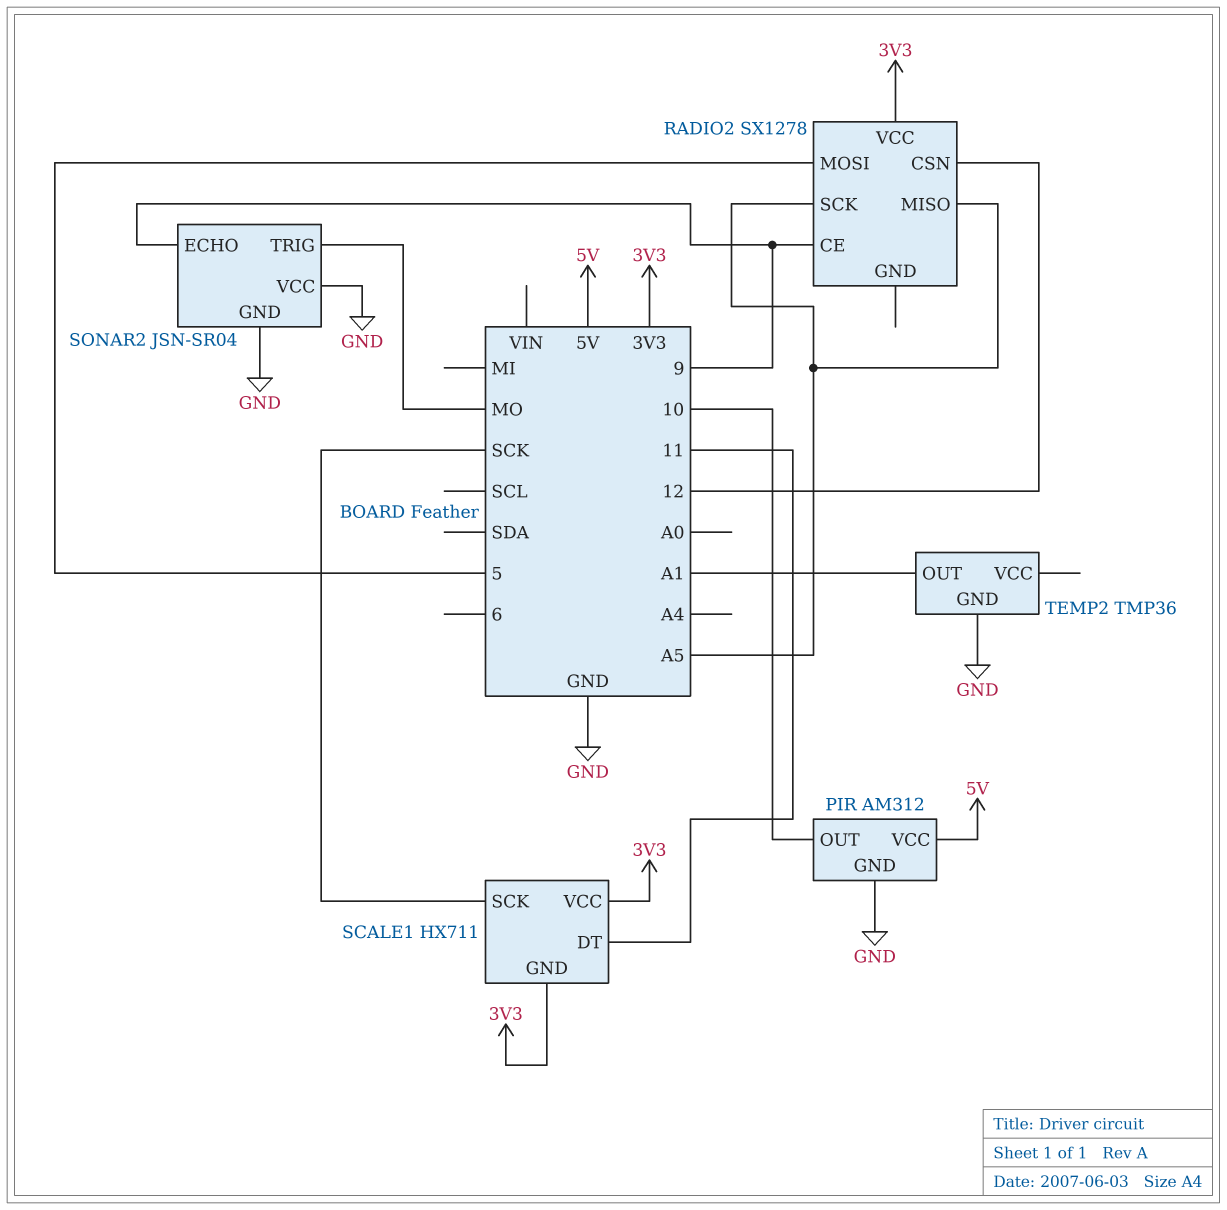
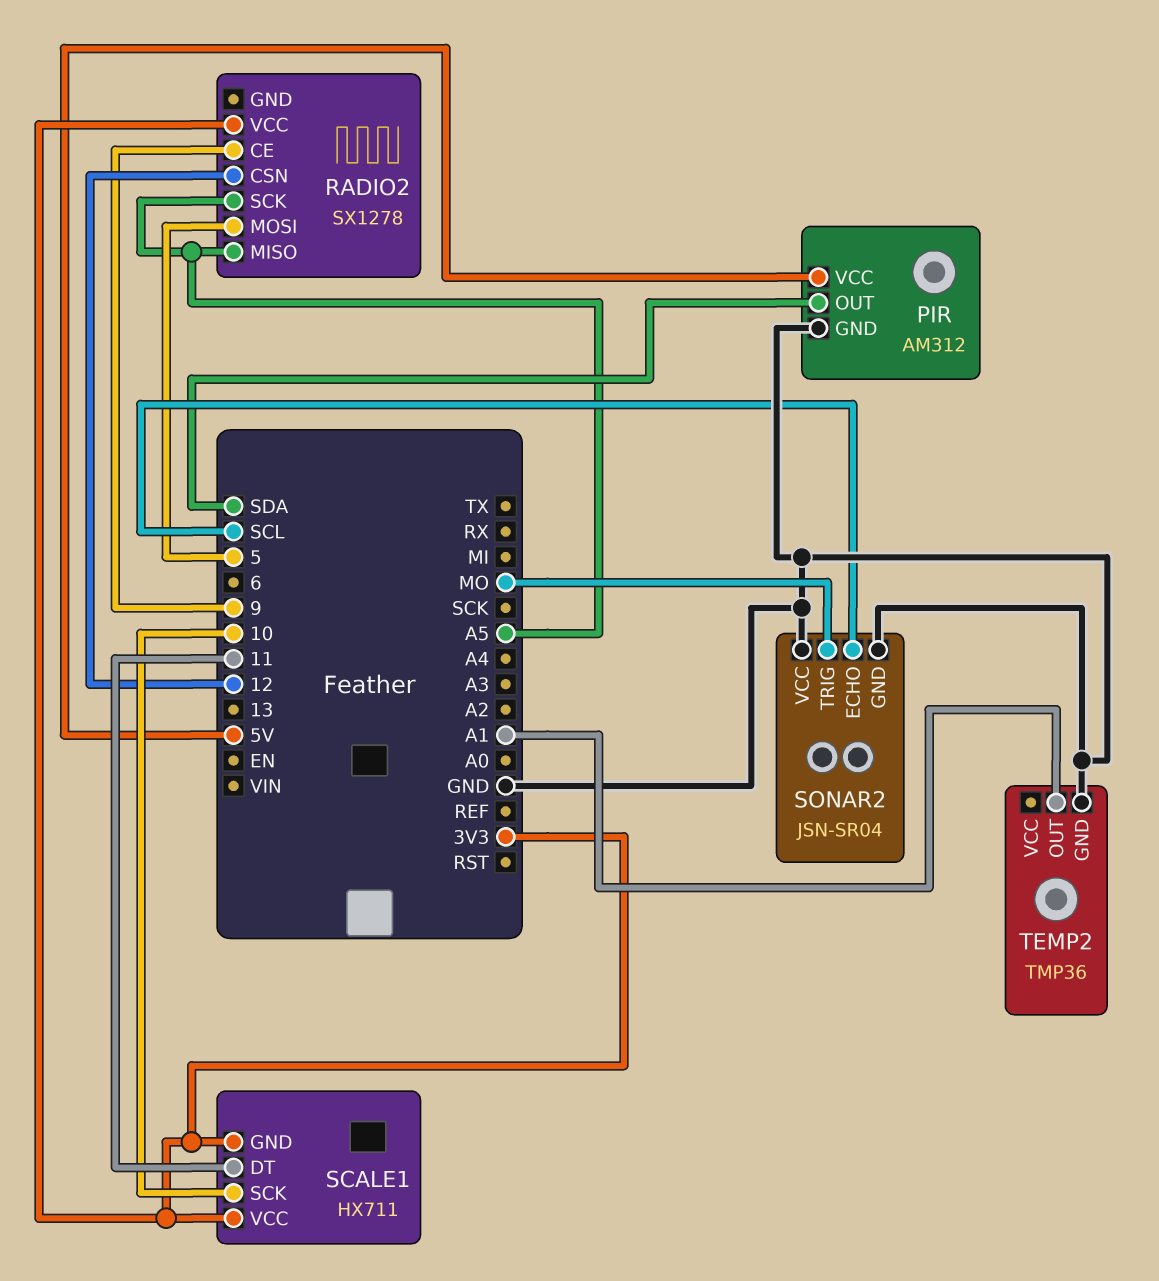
PIR pin OUT: 10 -> SDA
SCALE1 pin SCK: SCK -> 10
SONAR2 pin ECHO: 9 -> SCL

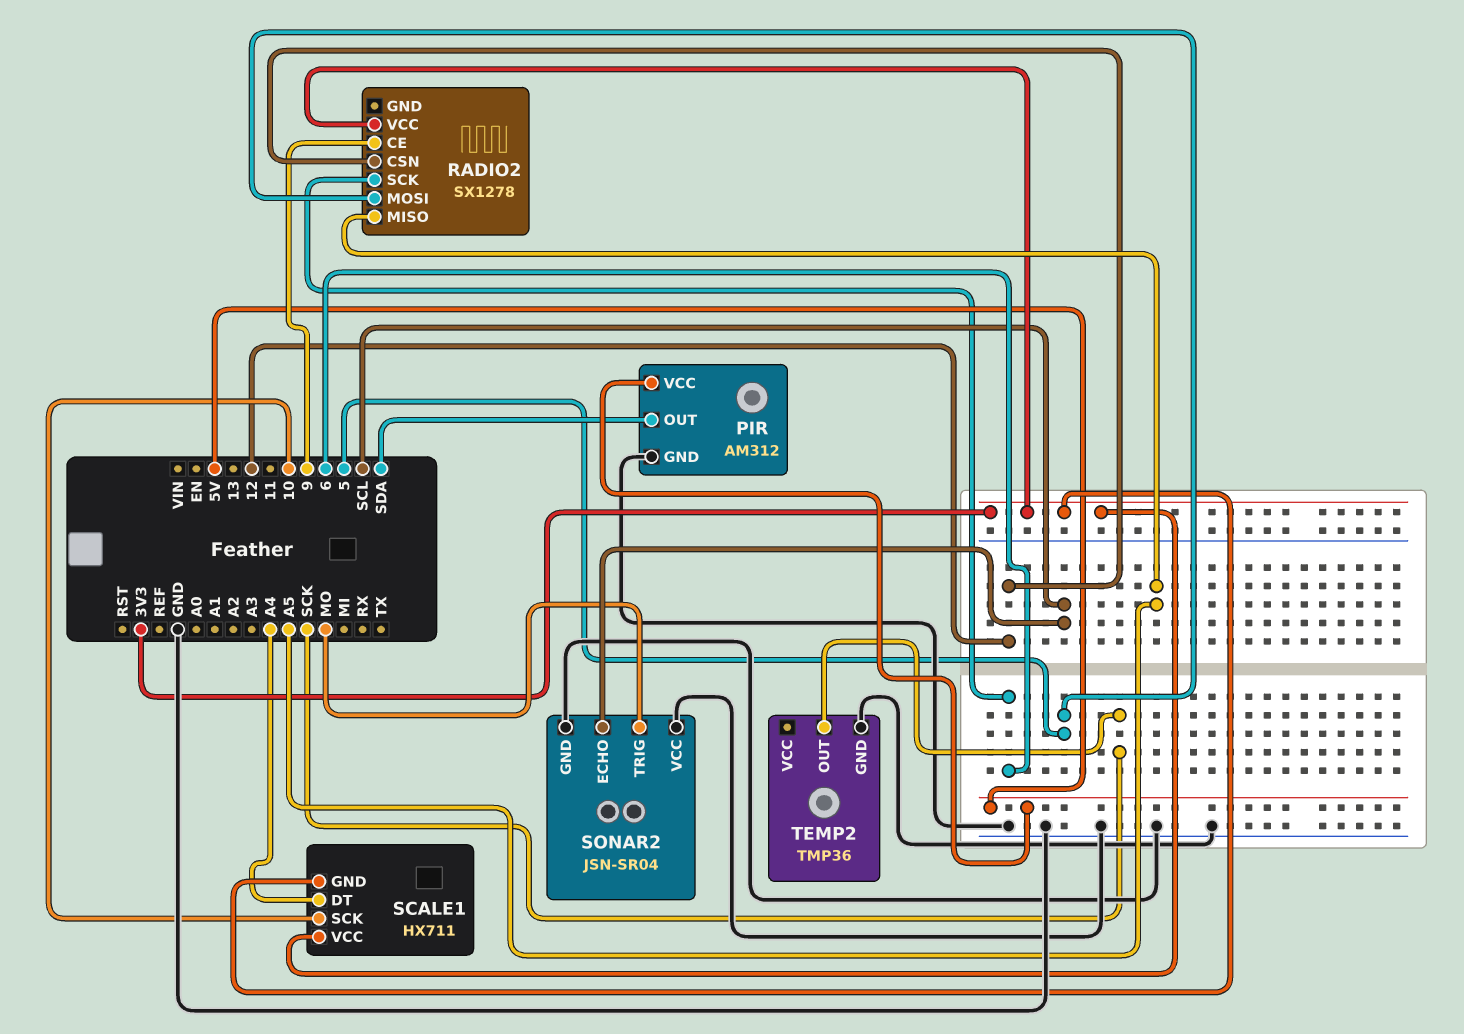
RADIO2 pin SCK: A5 -> 6
SCALE1 pin DT: 11 -> A4
TEMP2 pin OUT: A1 -> SCK

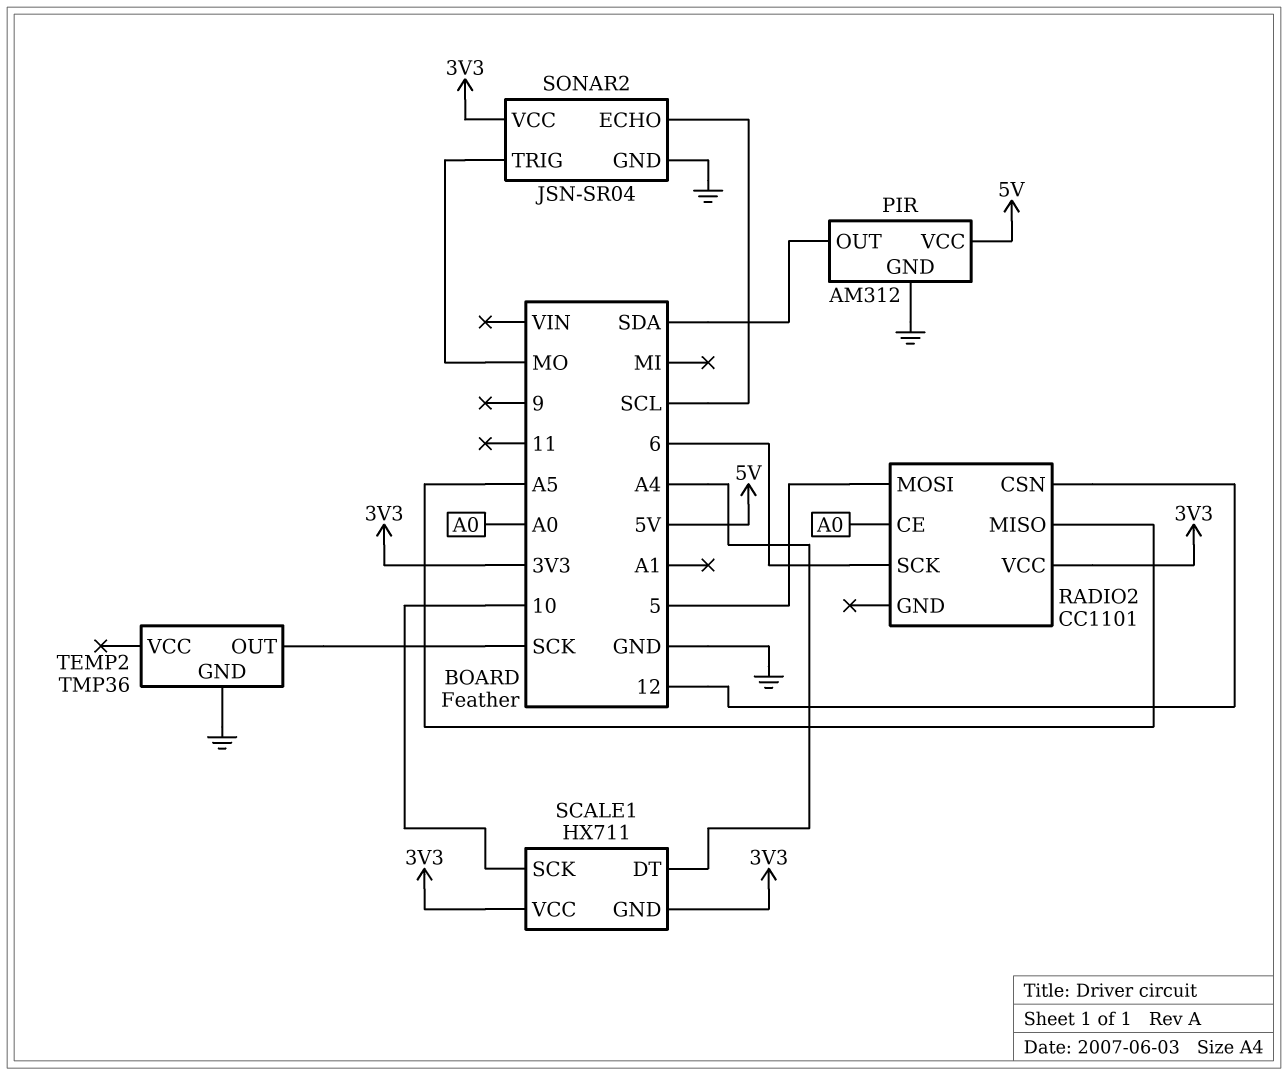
RADIO2: SX1278 -> CC1101
RADIO2 pin CE: 9 -> A0
SONAR2 pin VCC: GND -> 3V3

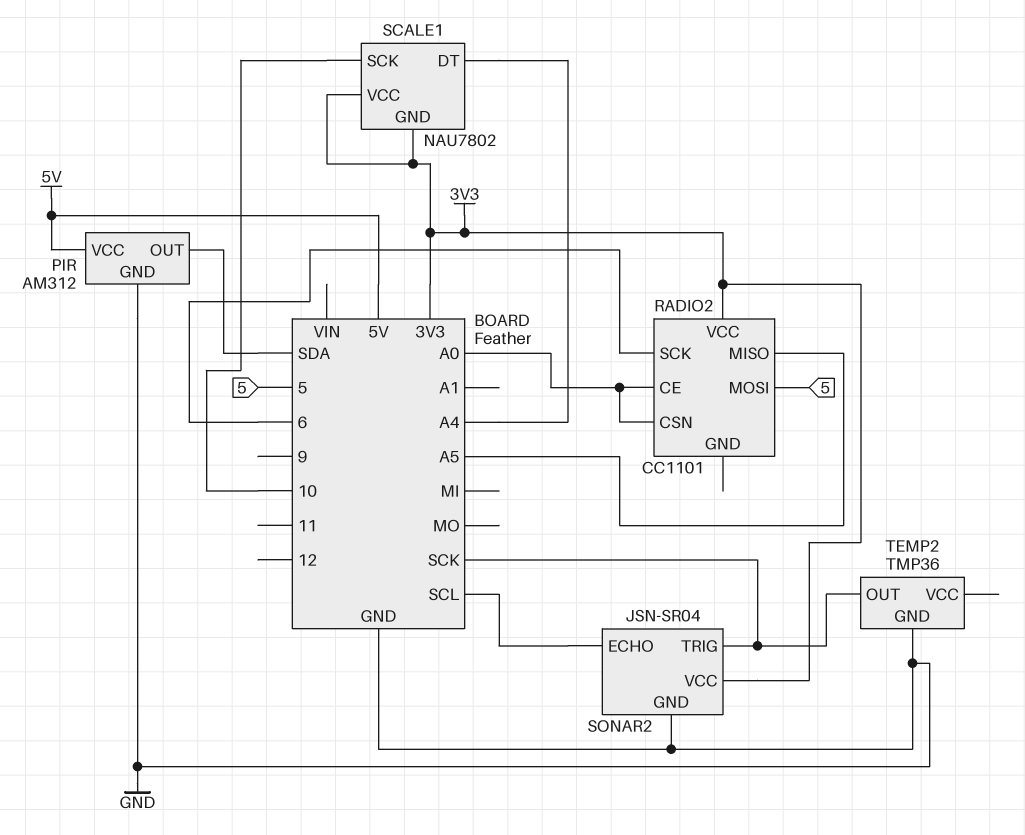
RADIO2 pin CSN: 12 -> A0
SCALE1: HX711 -> NAU7802
SONAR2 pin TRIG: MO -> SCK

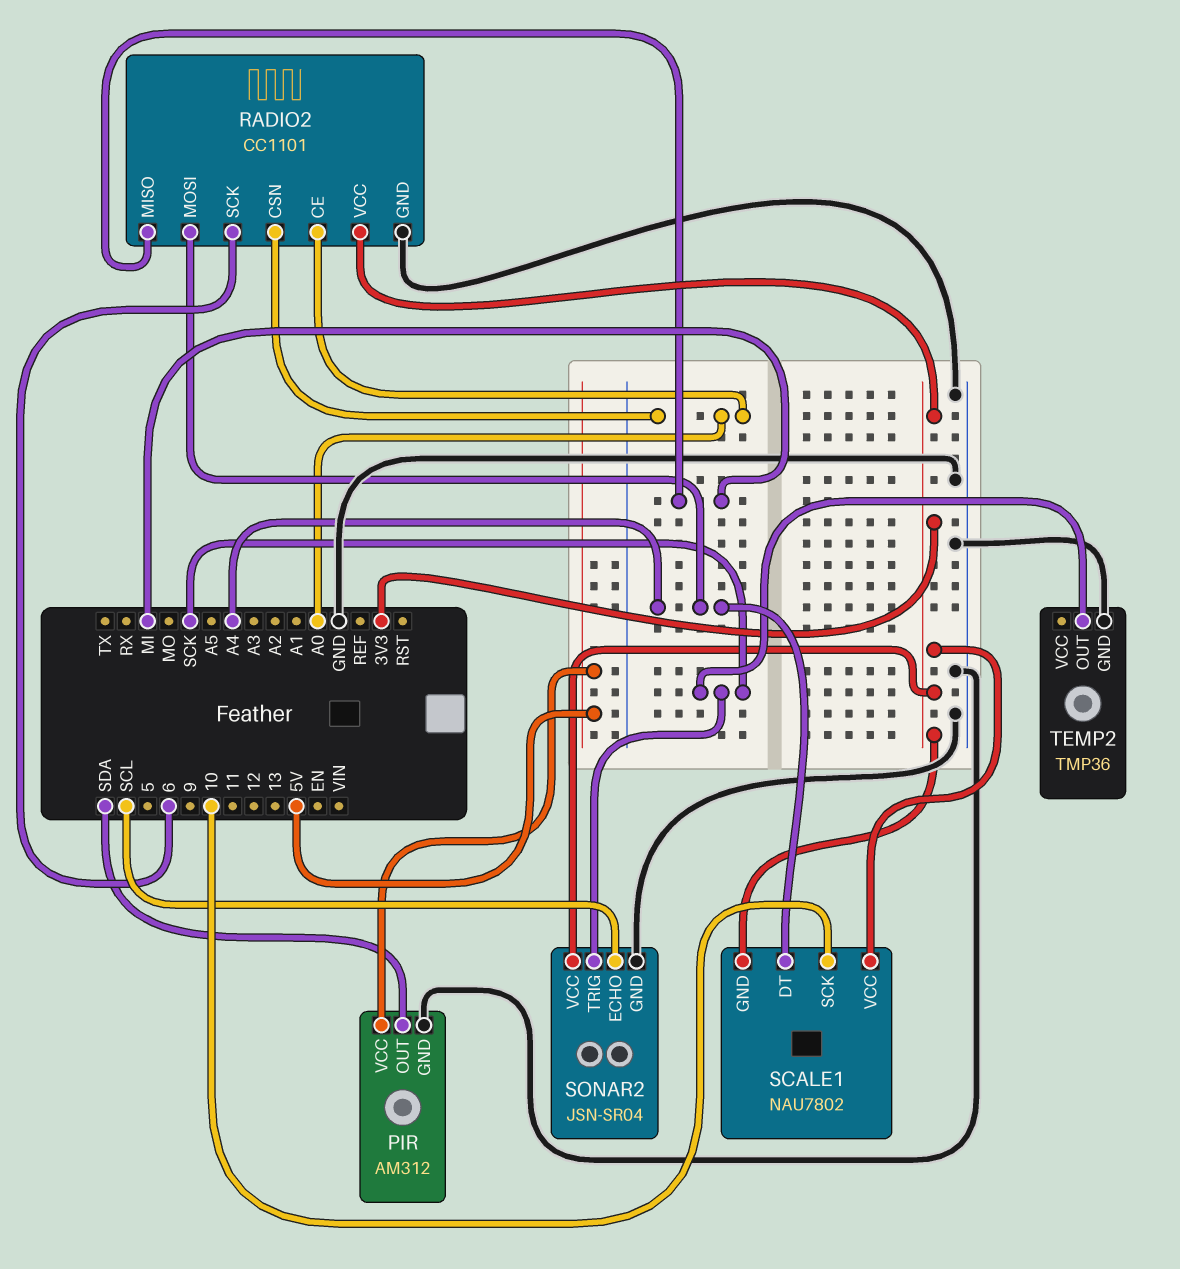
RADIO2 pin GND: none -> GND
RADIO2 pin MISO: A5 -> MI
RADIO2 pin MOSI: 5 -> A4

